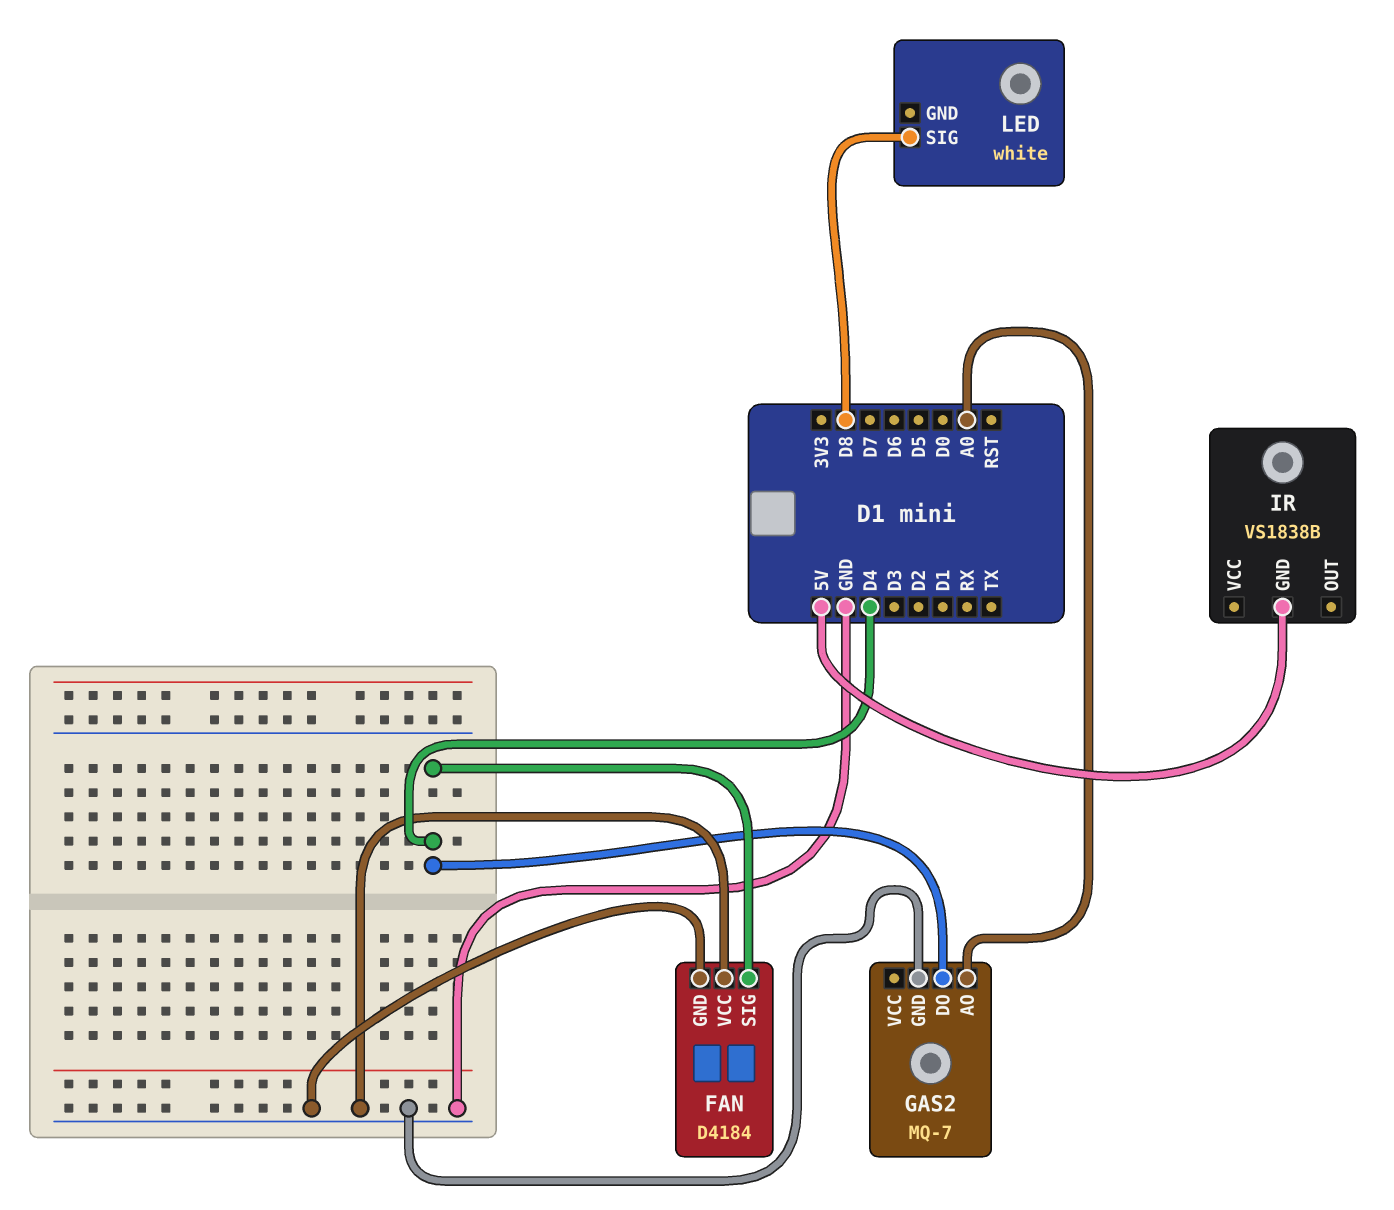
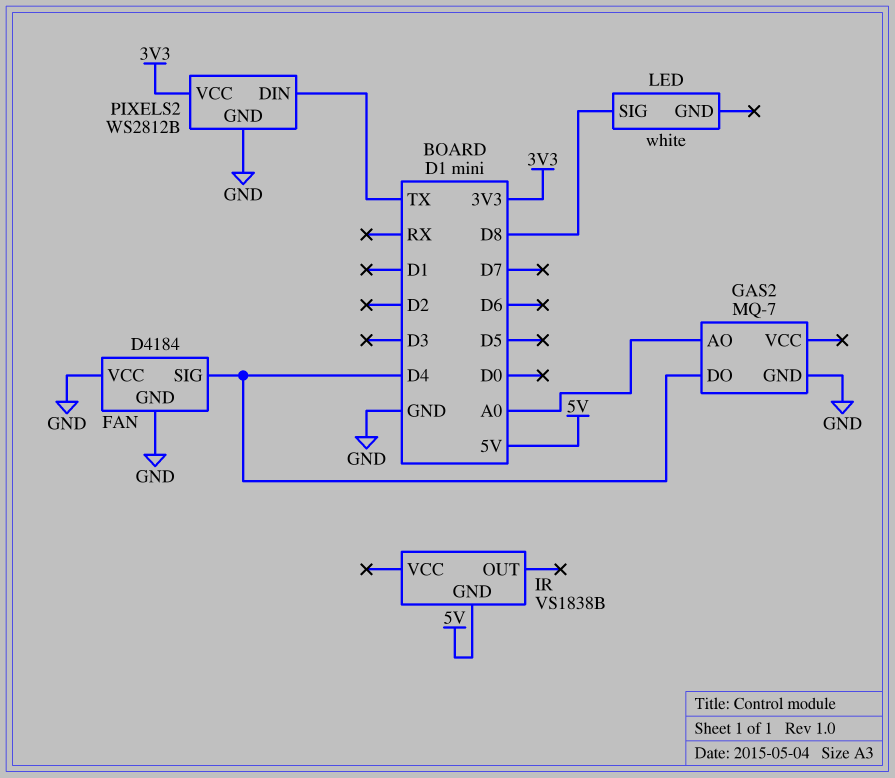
PIXELS2: none -> WS2812B
PIXELS2 pin DIN: none -> TX
PIXELS2 pin GND: none -> GND
PIXELS2 pin VCC: none -> 3V3

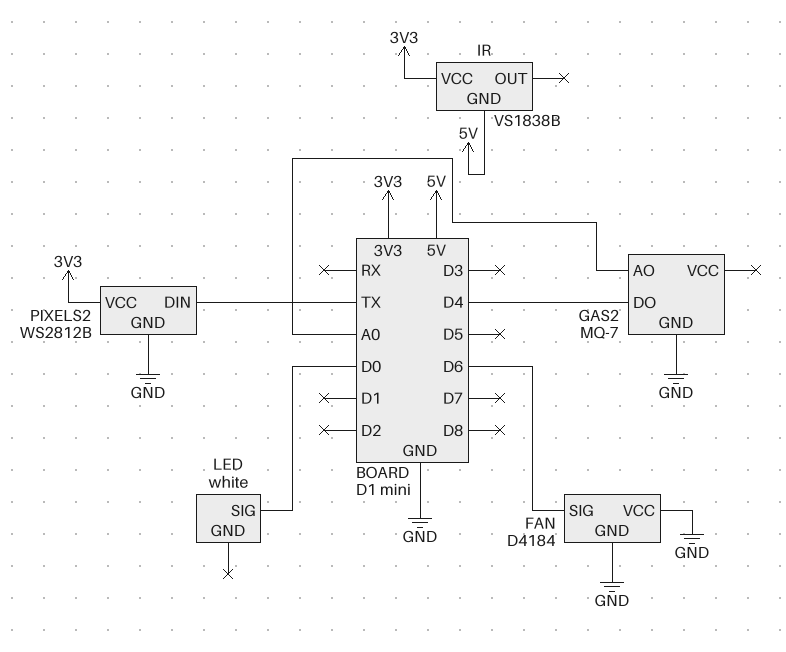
FAN pin SIG: D4 -> D6
IR pin VCC: none -> 3V3
LED pin SIG: D8 -> D0

